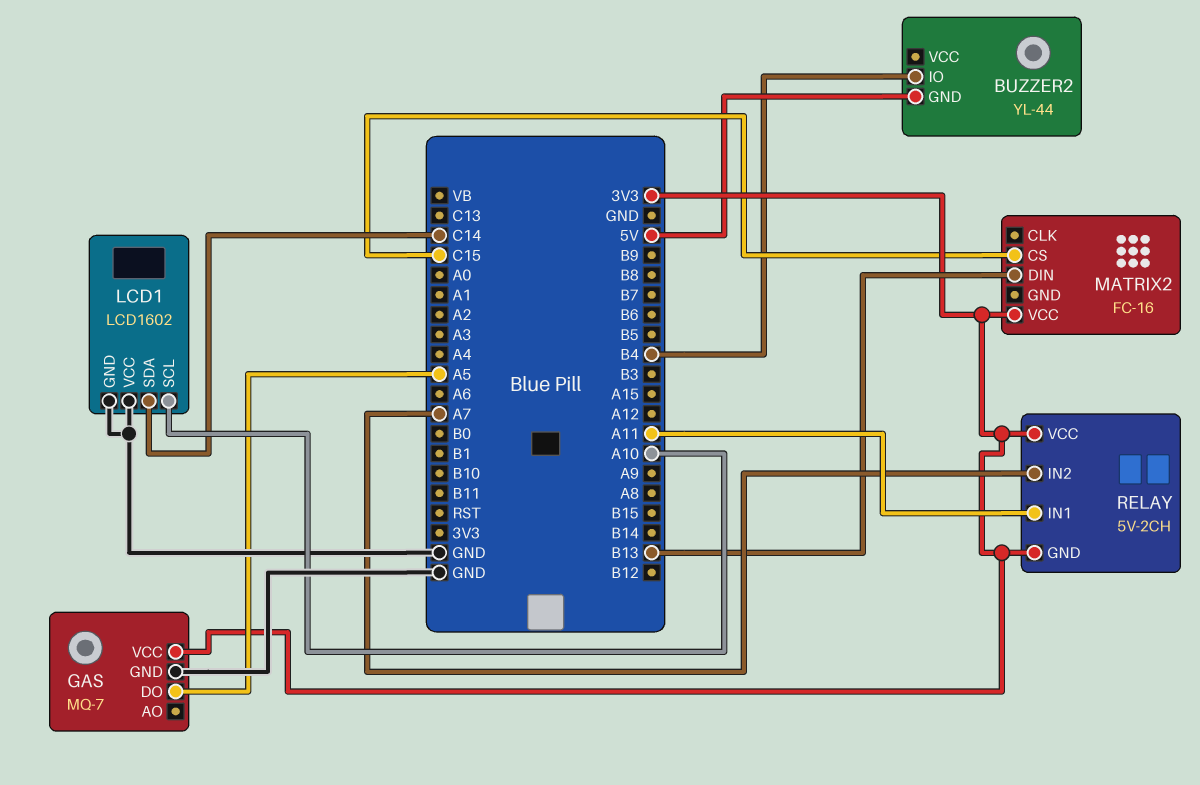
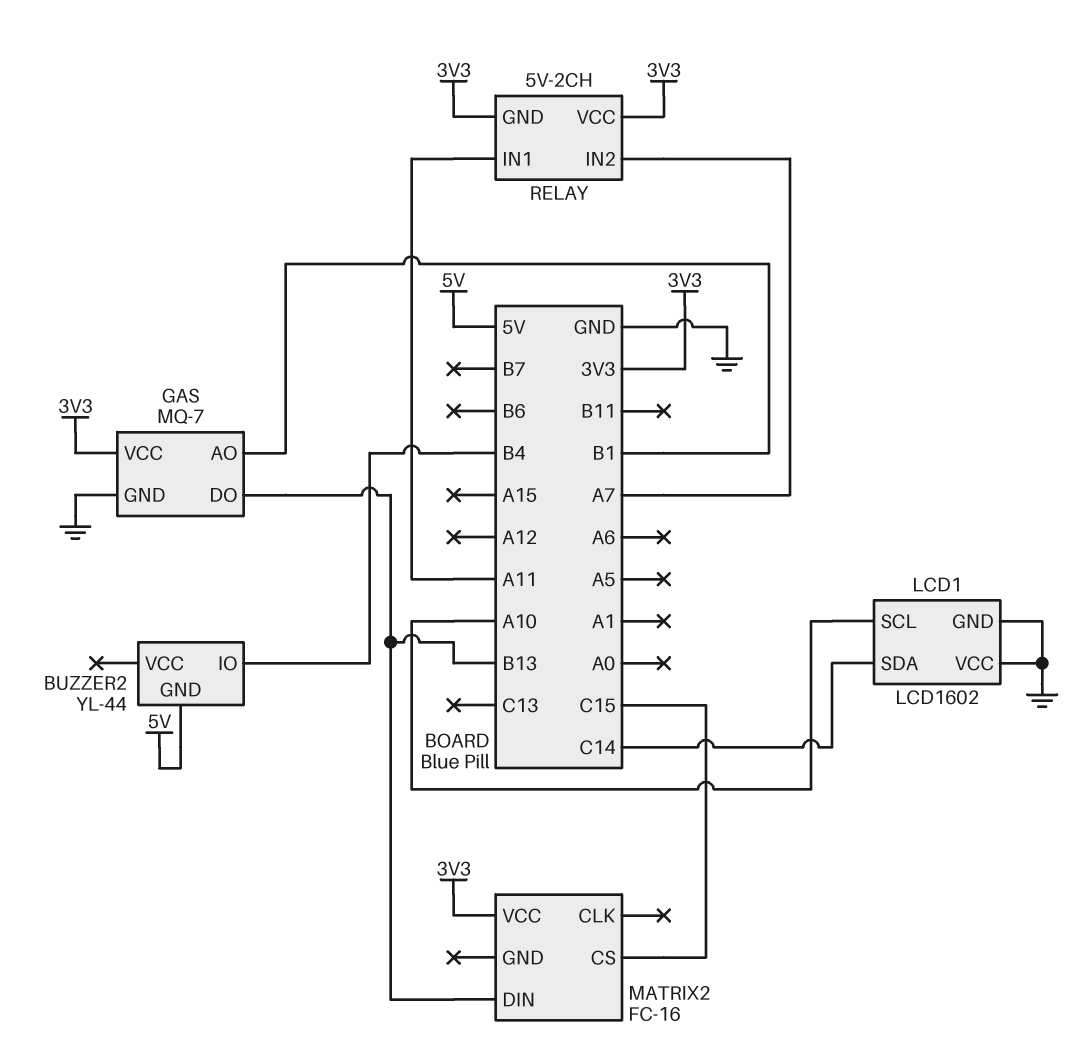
GAS pin AO: none -> B1
GAS pin DO: A5 -> B13

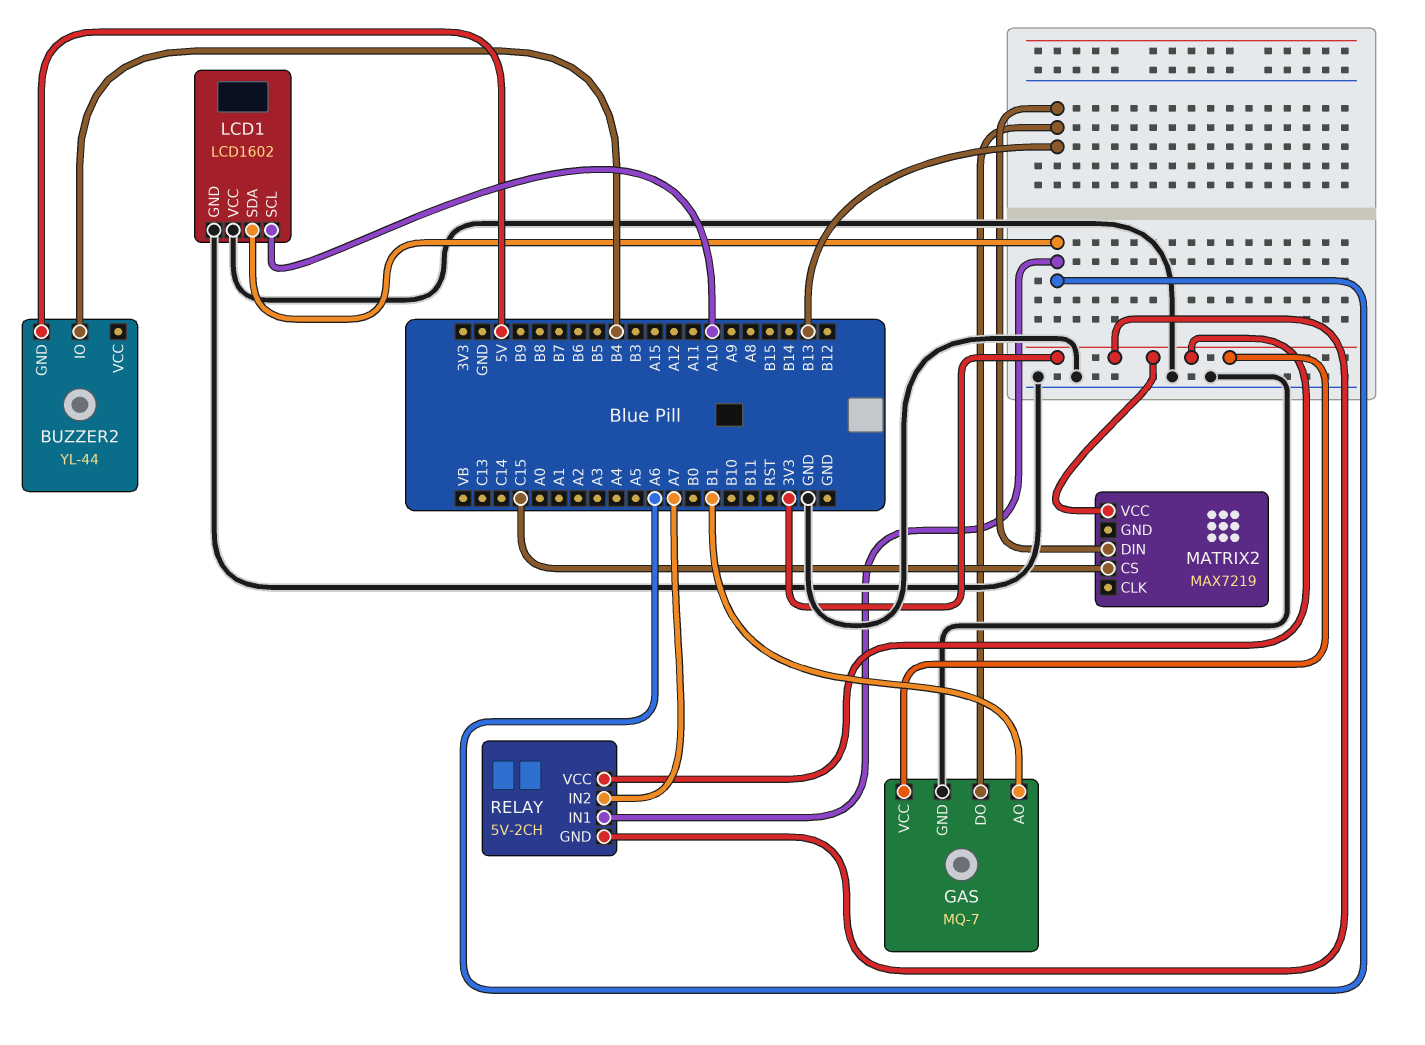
LCD1 pin SDA: C14 -> A6
MATRIX2: FC-16 -> MAX7219
RELAY pin IN1: A11 -> A6

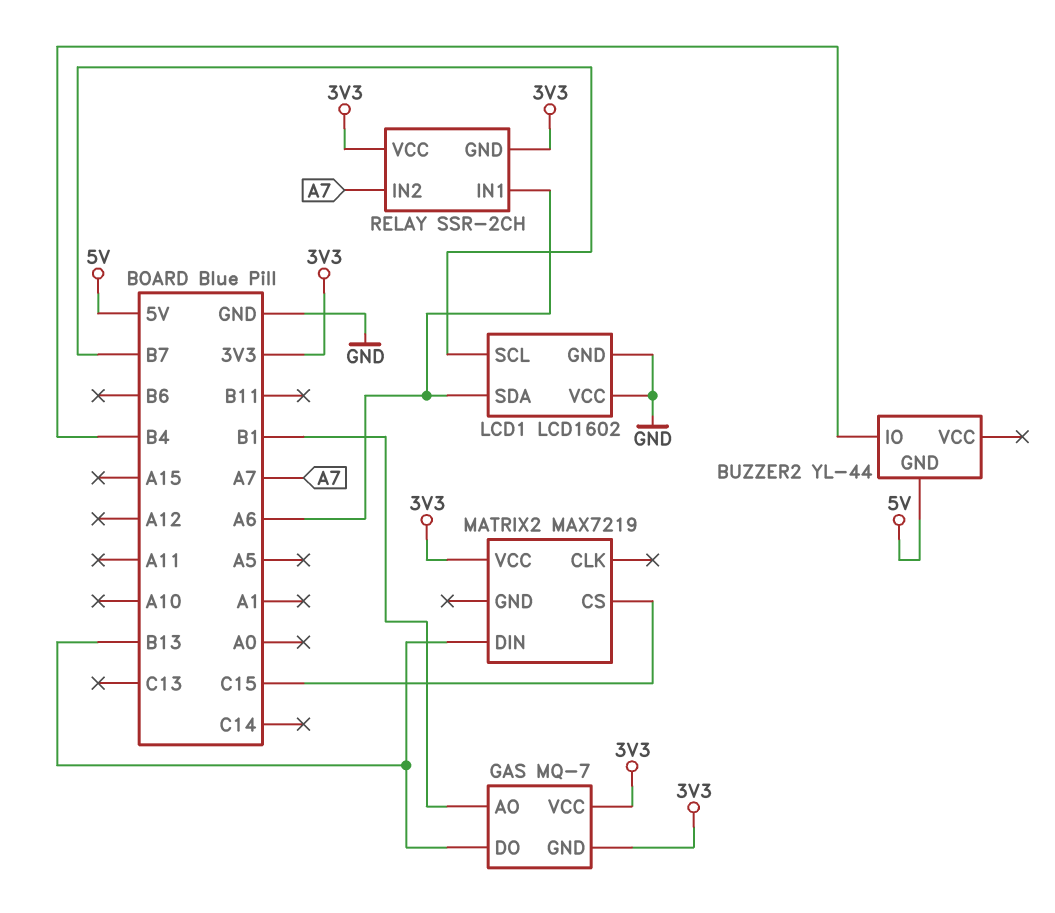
GAS pin GND: GND -> 3V3
LCD1 pin SCL: A10 -> B7
RELAY: 5V-2CH -> SSR-2CH

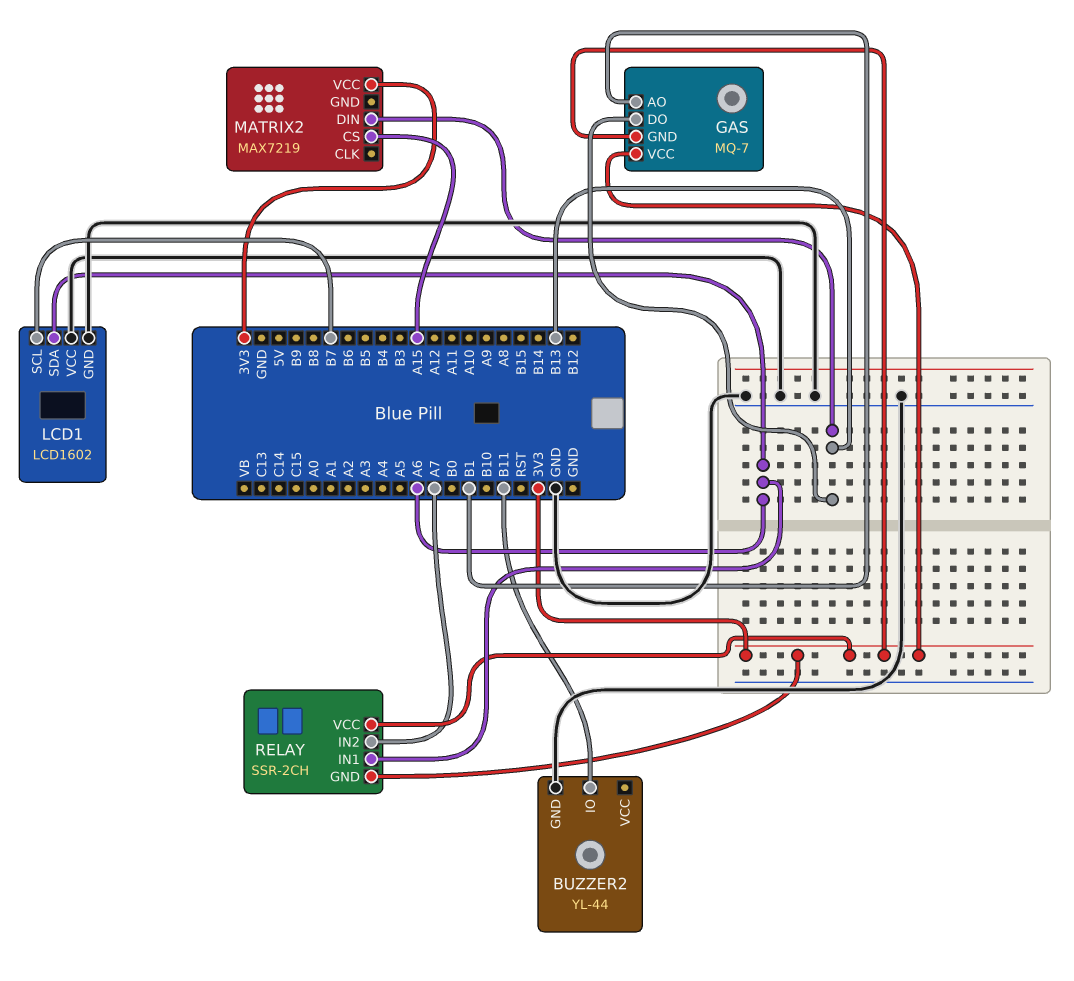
BUZZER2 pin GND: 5V -> GND
BUZZER2 pin IO: B4 -> B11
MATRIX2 pin CS: C15 -> A15

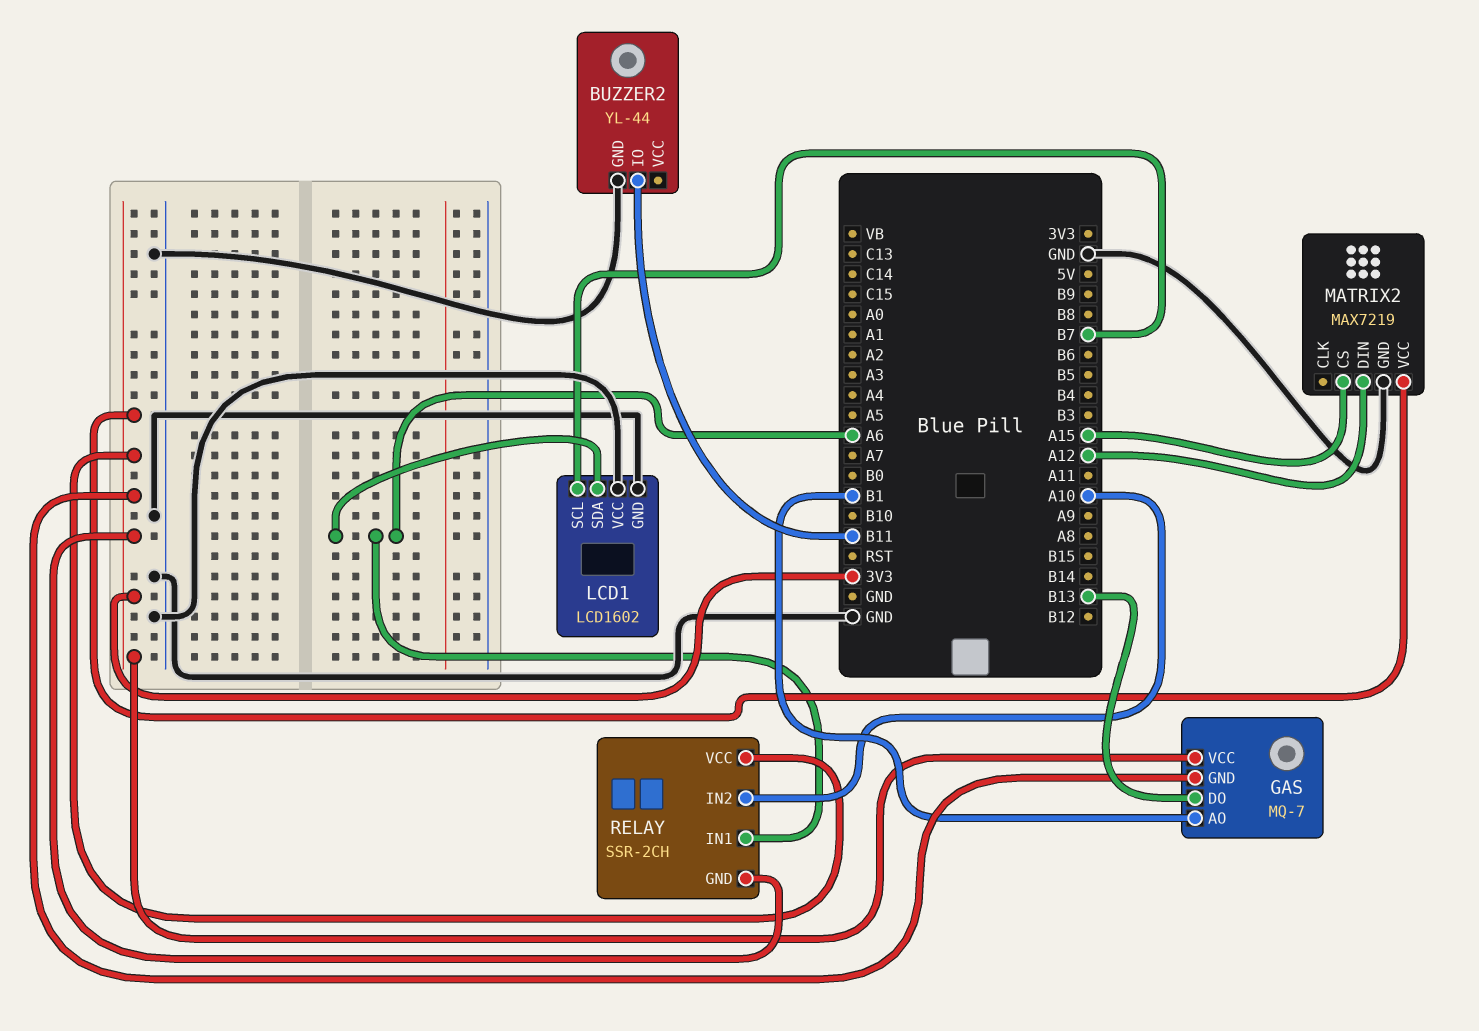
MATRIX2 pin DIN: B13 -> A12
MATRIX2 pin GND: none -> GND
RELAY pin IN2: A7 -> A10

